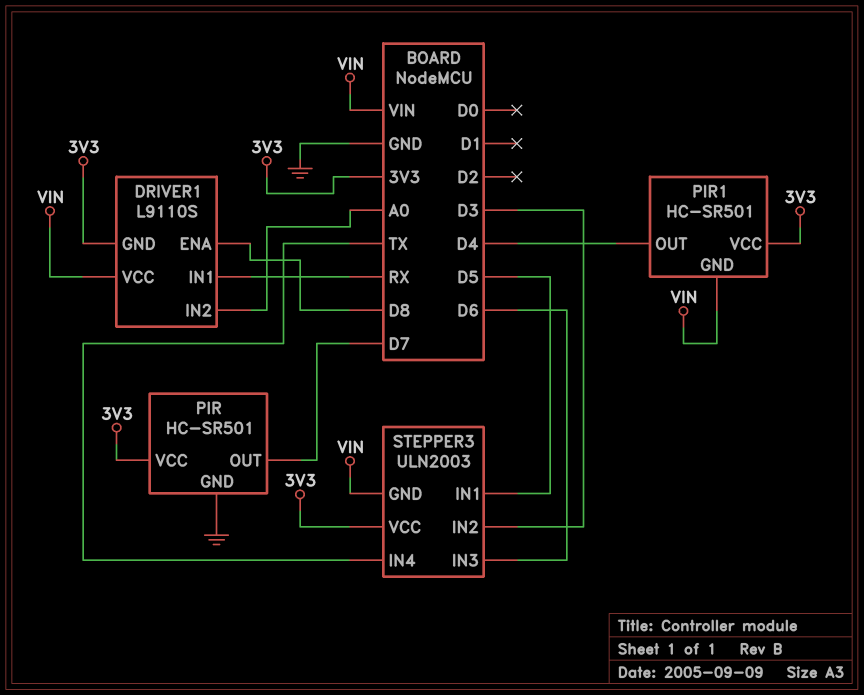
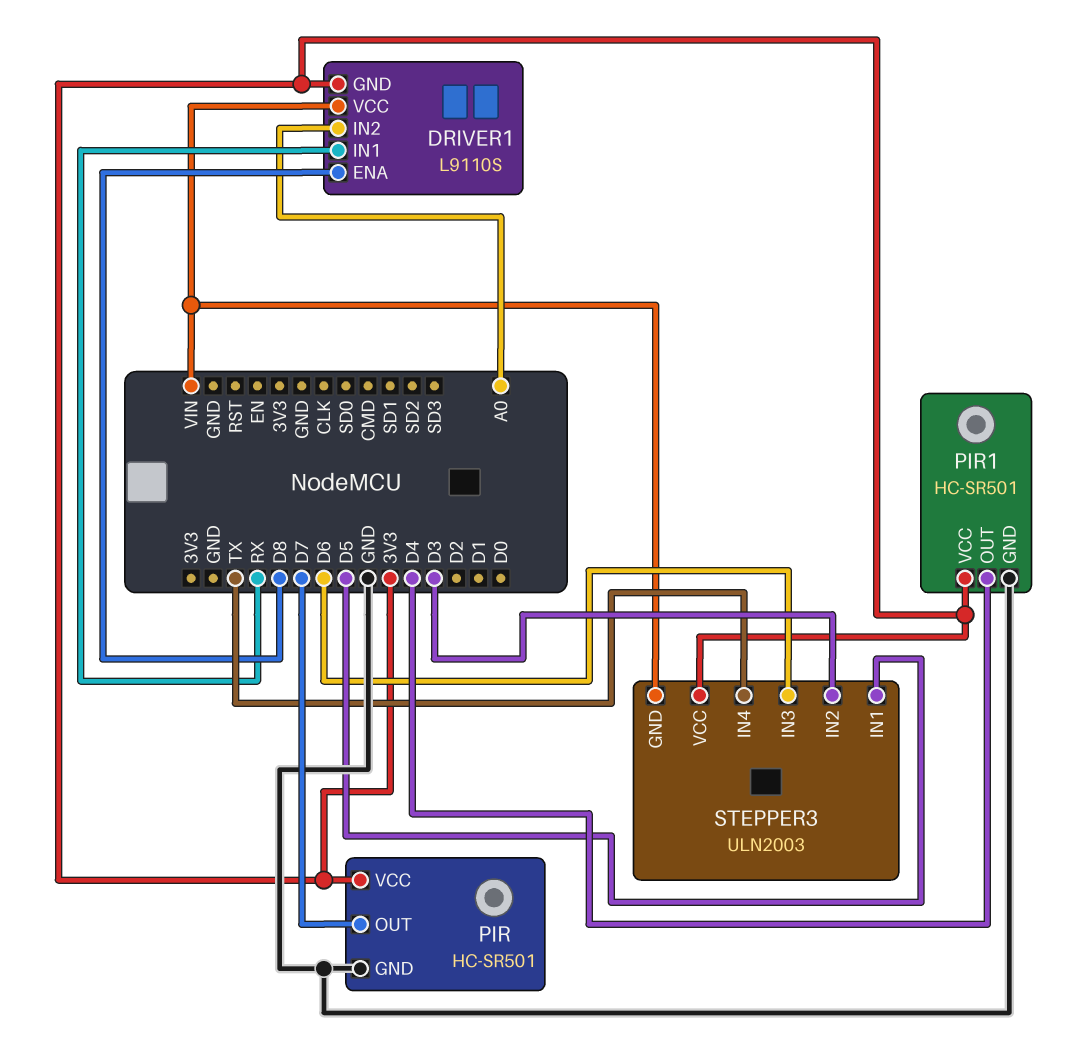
PIR1 pin GND: VIN -> GND

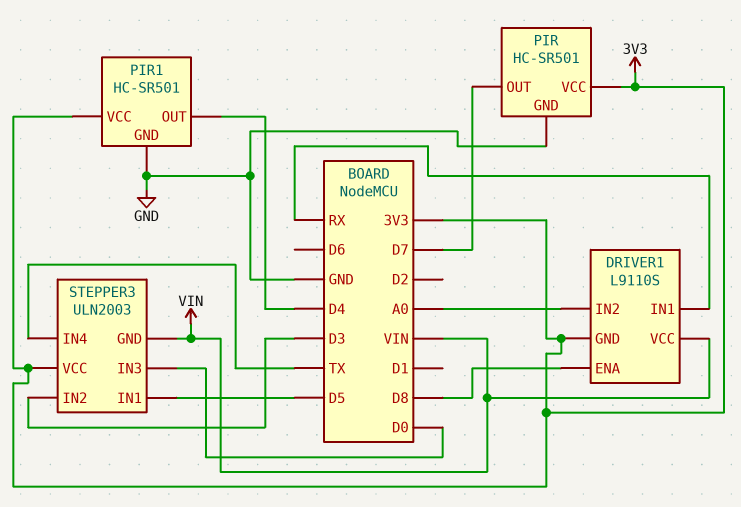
STEPPER3 pin IN3: D6 -> D0

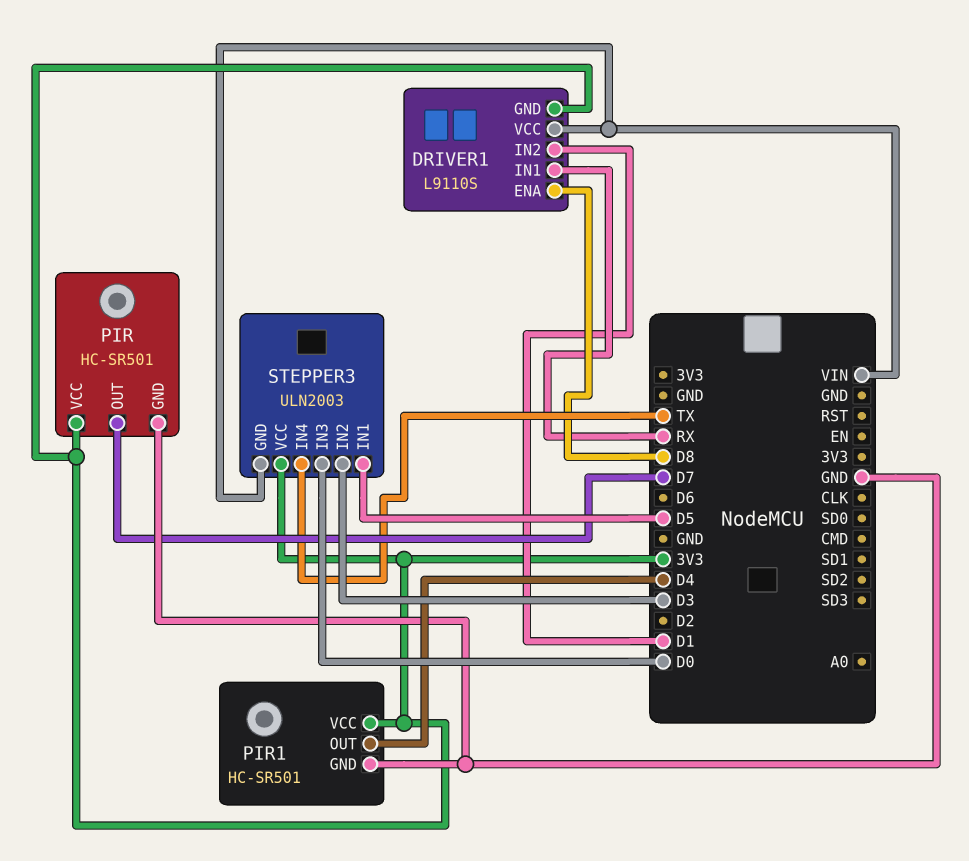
DRIVER1 pin IN2: A0 -> D1

